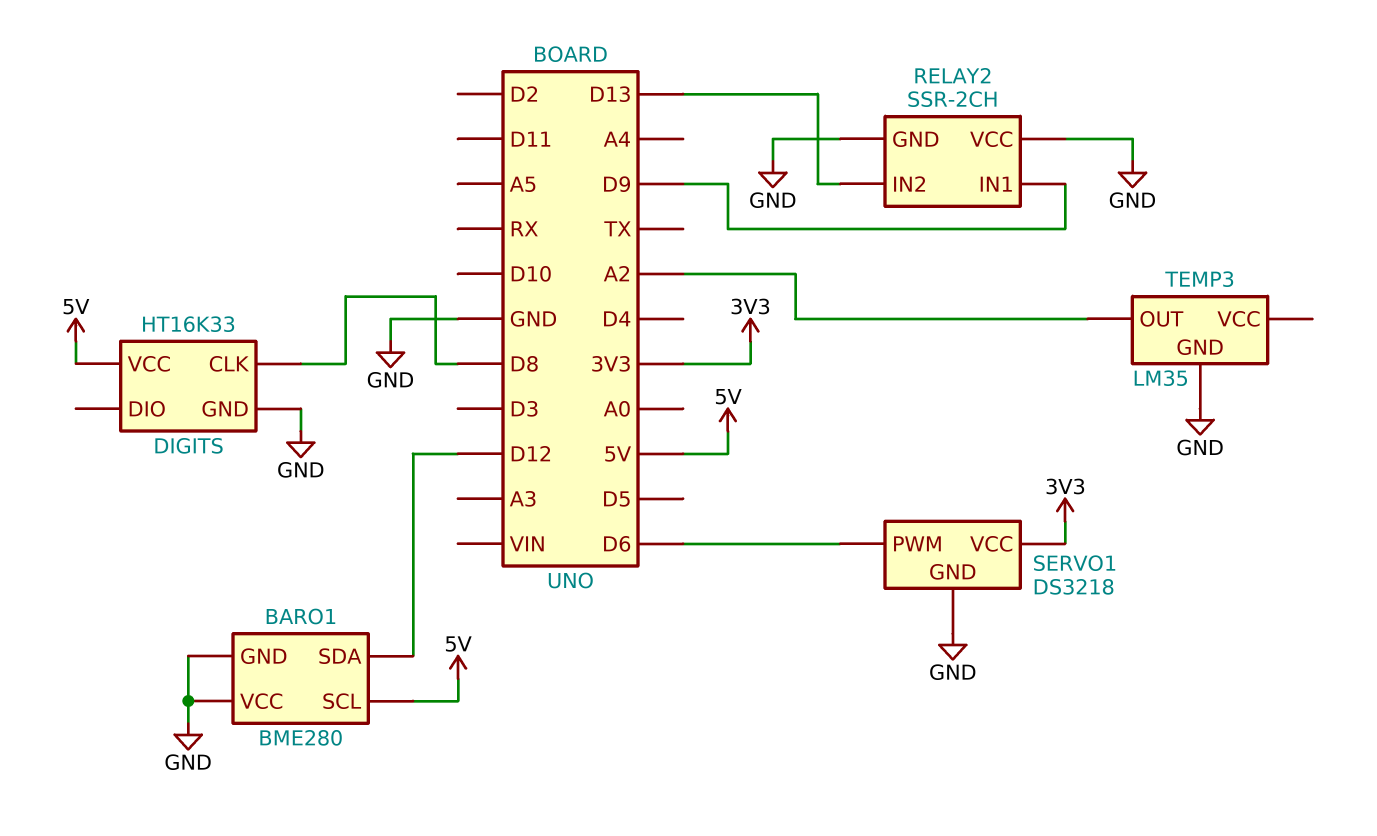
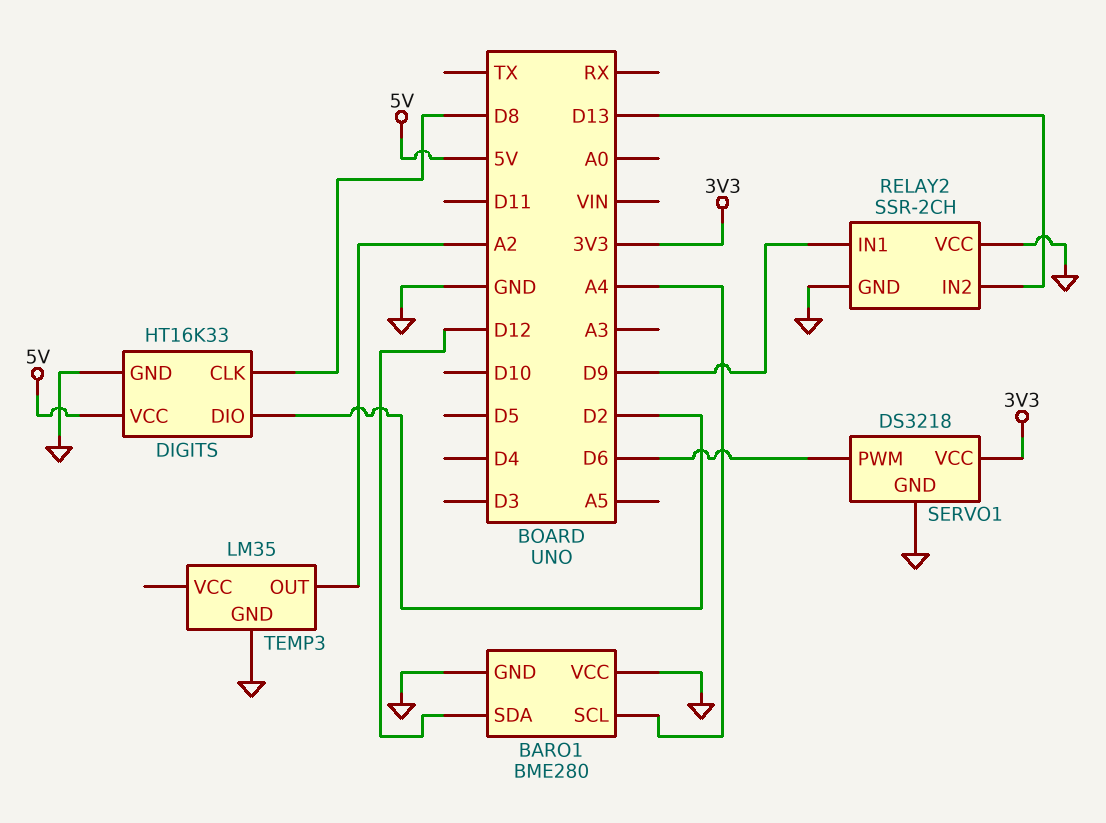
BARO1 pin SCL: 5V -> A4
DIGITS pin DIO: none -> D2

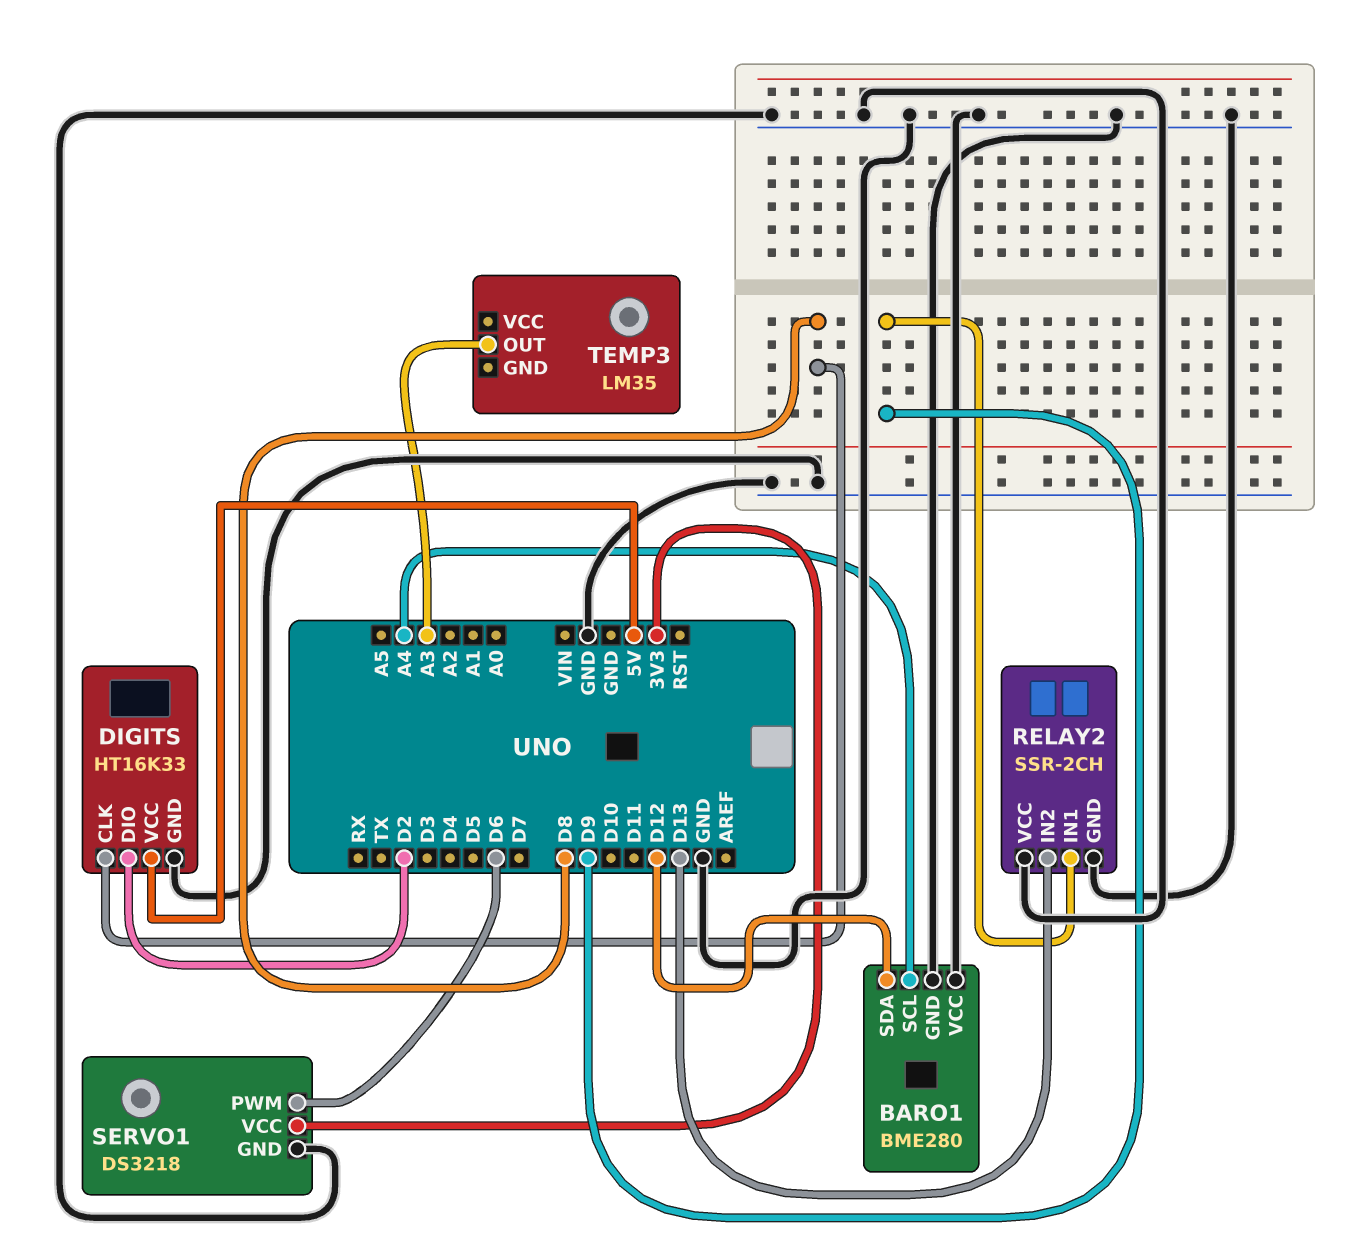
TEMP3 pin GND: GND -> none
TEMP3 pin OUT: A2 -> A3

